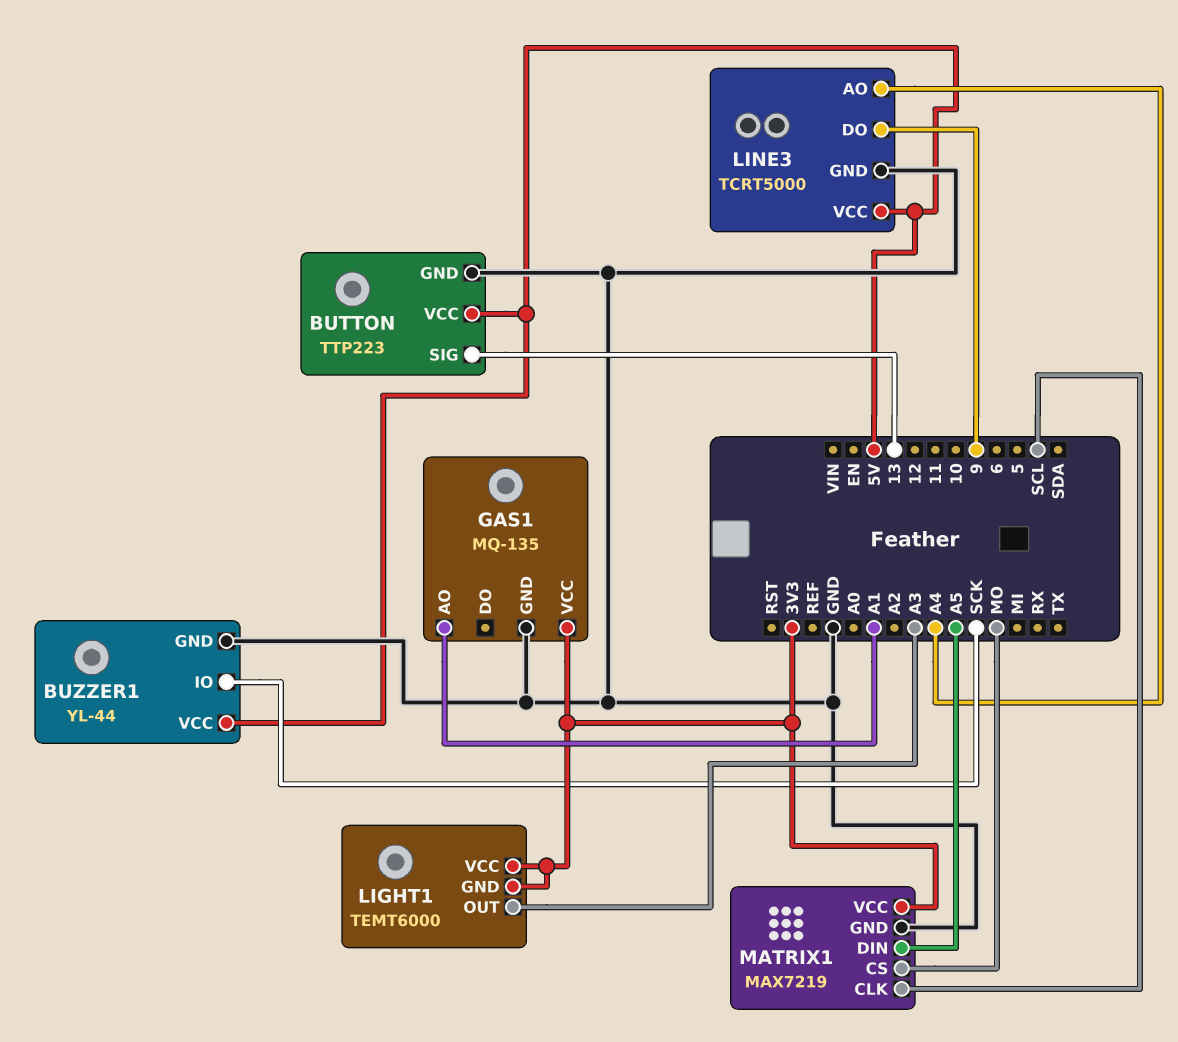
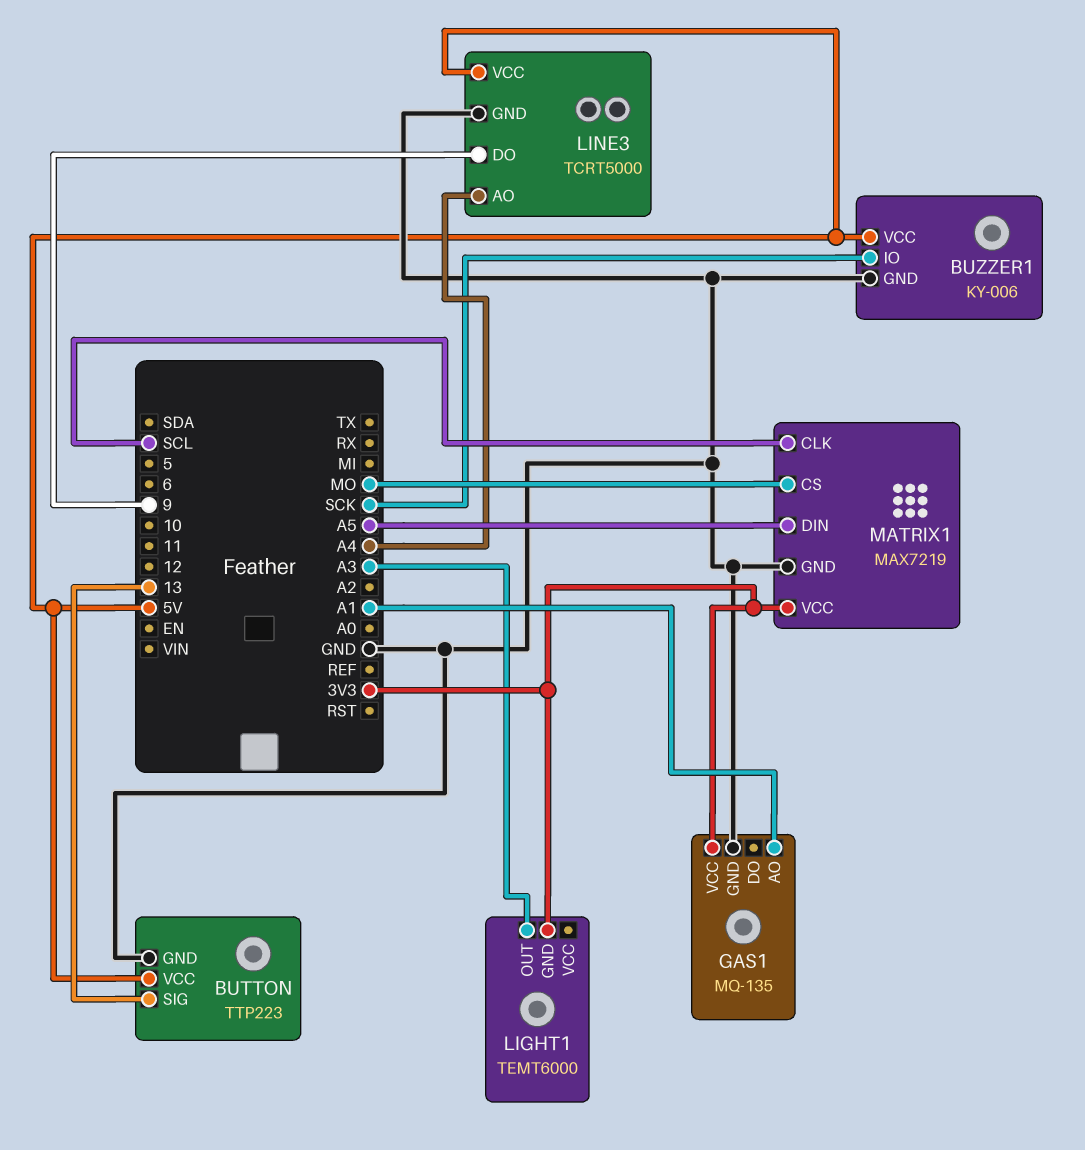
BUZZER1: YL-44 -> KY-006
LIGHT1 pin VCC: 3V3 -> none

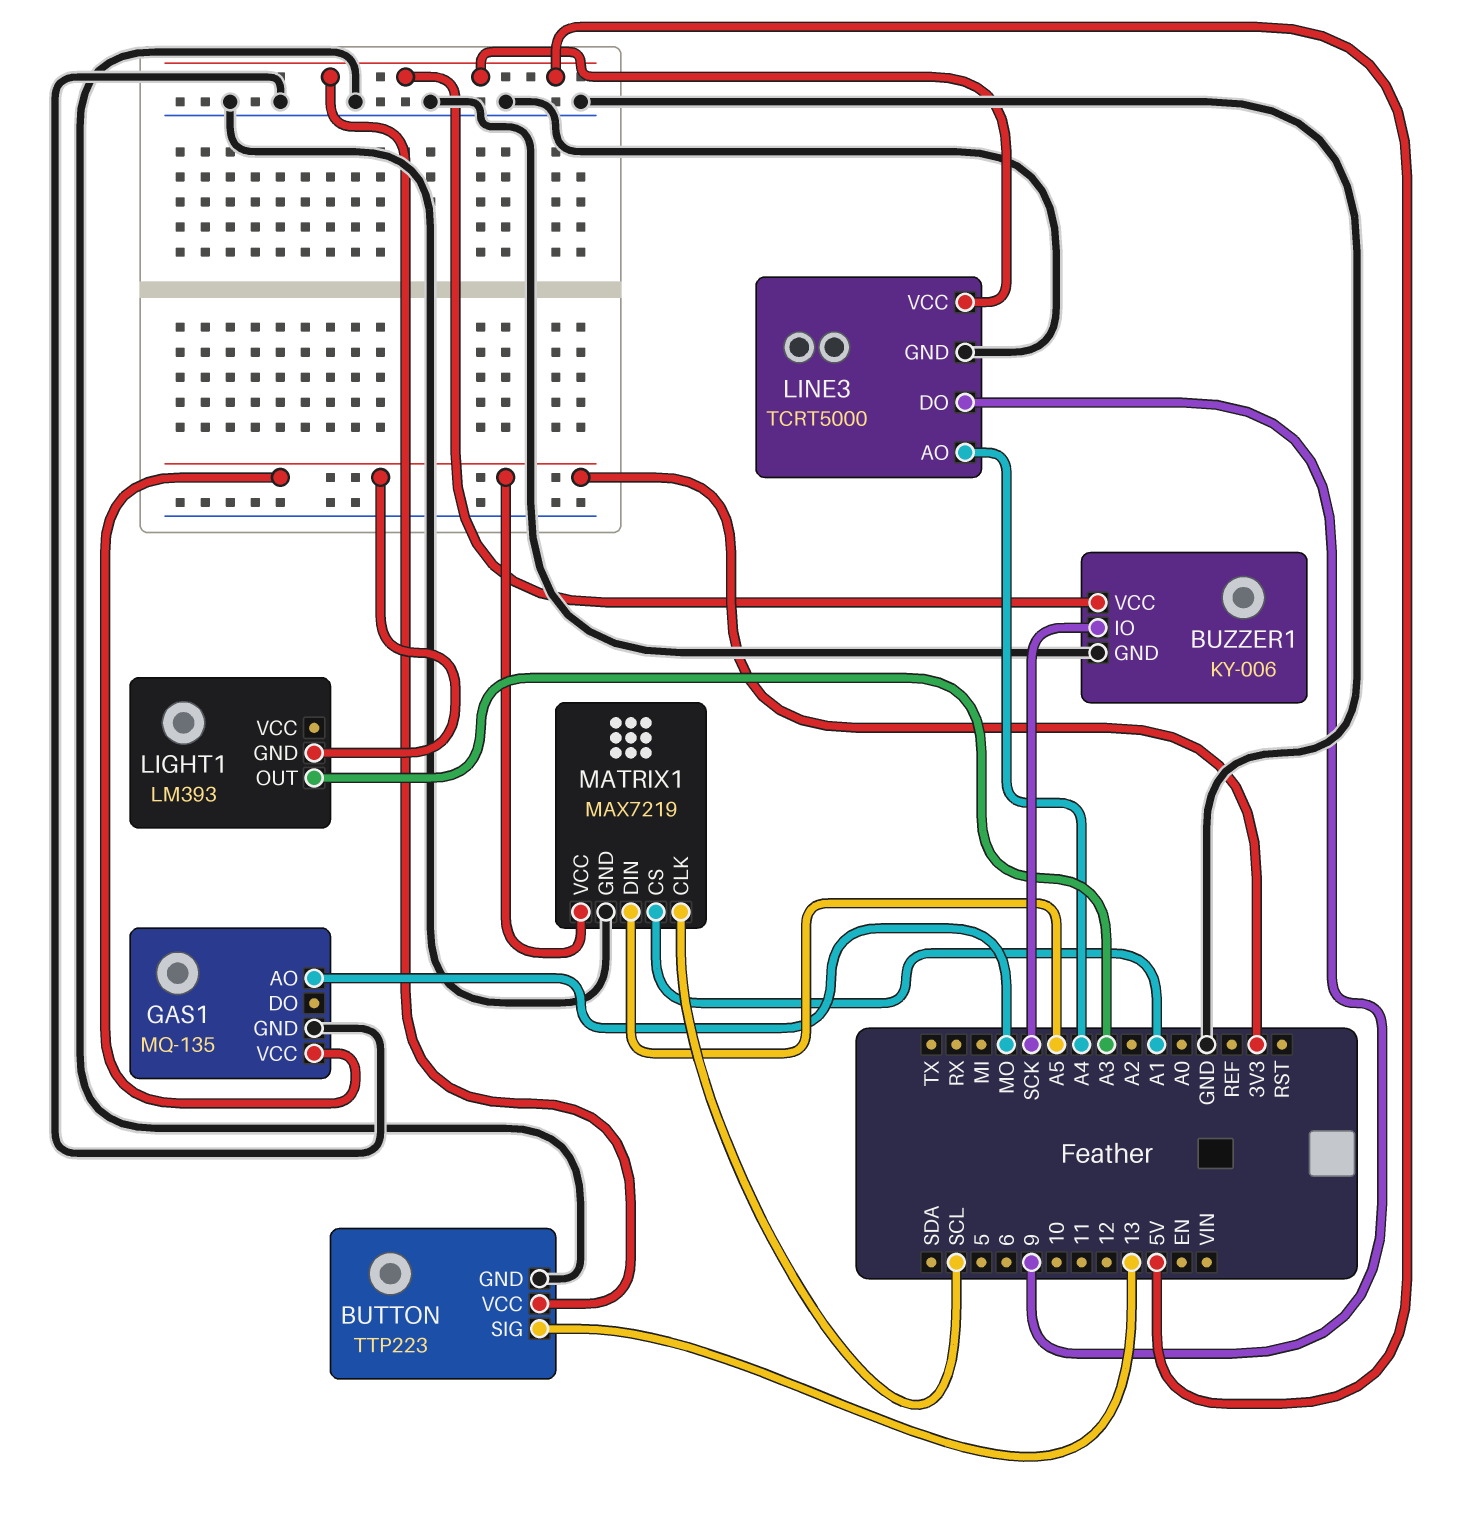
GAS1 pin AO: A1 -> MO
LIGHT1: TEMT6000 -> LM393
MATRIX1 pin CS: MO -> A1

